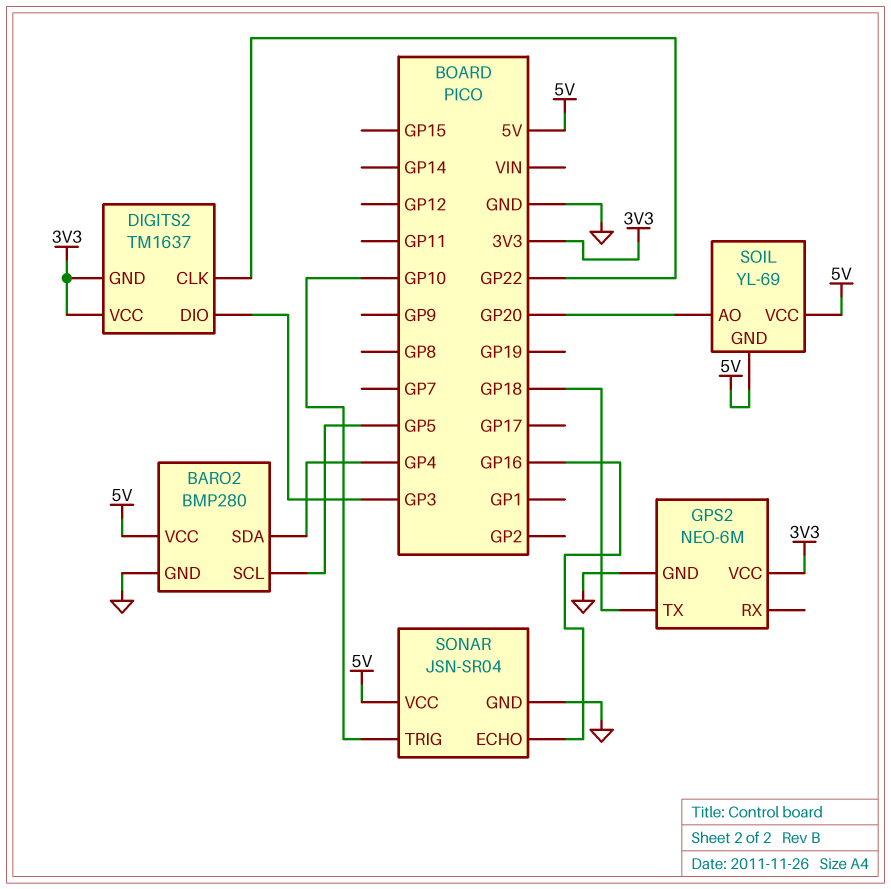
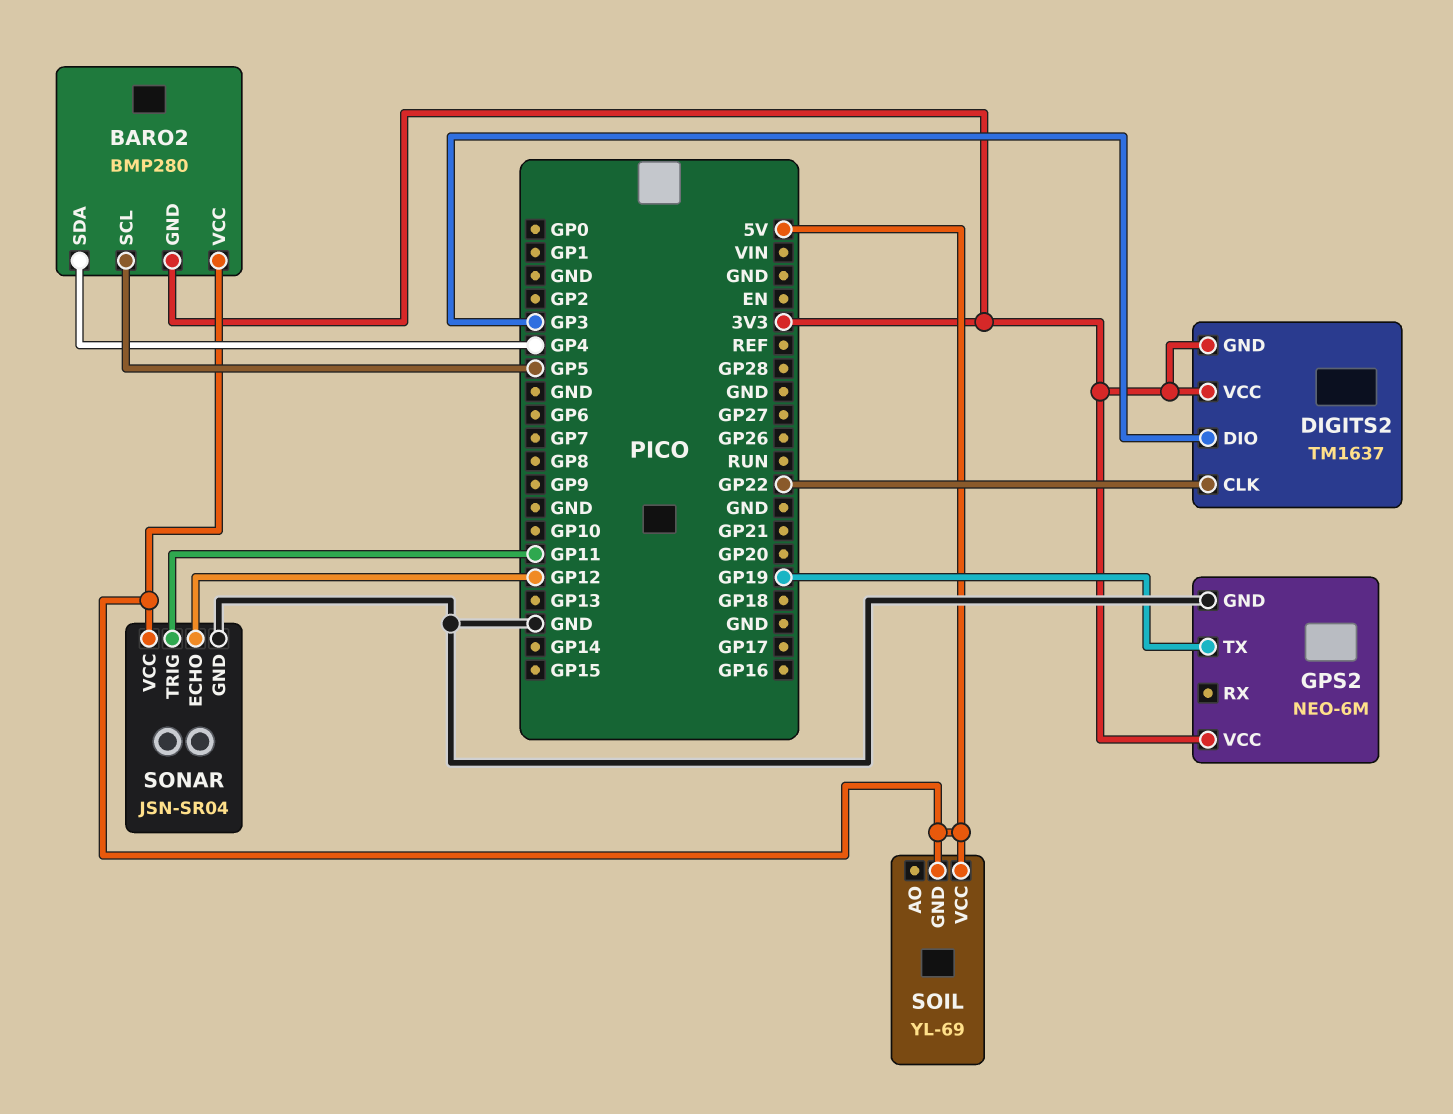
BARO2 pin GND: GND -> 3V3
GPS2 pin TX: GP18 -> GP19
SOIL pin AO: GP20 -> none
SONAR pin ECHO: GP16 -> GP12
SONAR pin TRIG: GP10 -> GP11

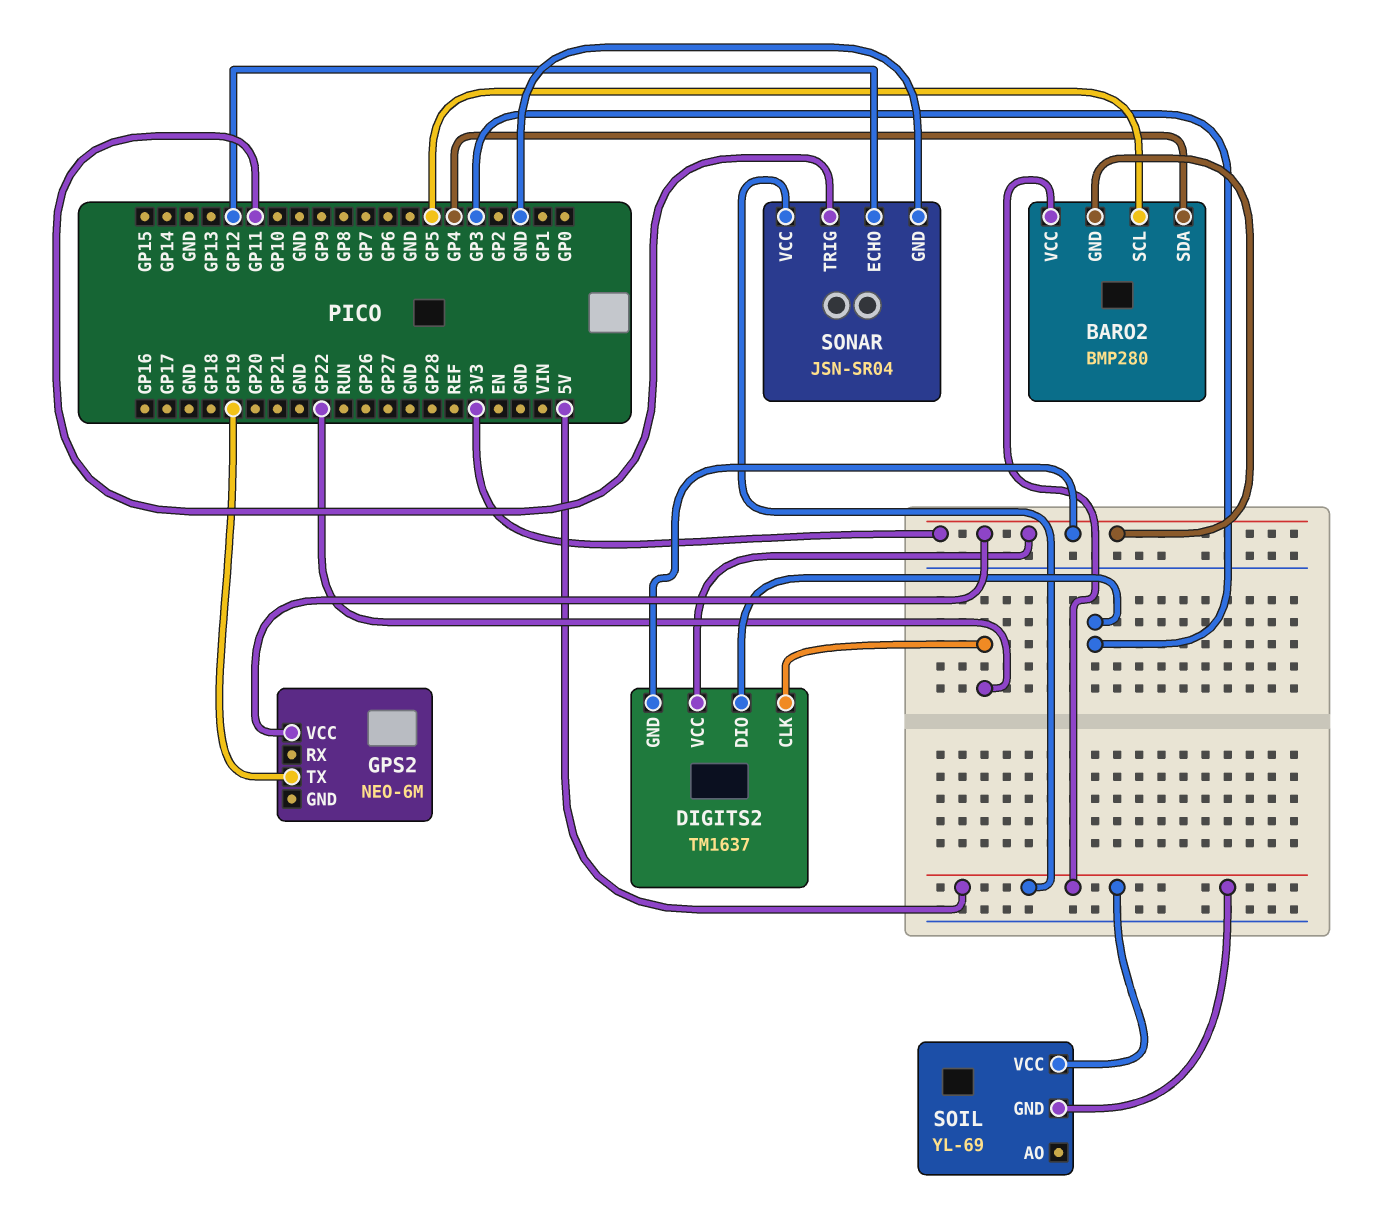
GPS2 pin GND: GND -> none

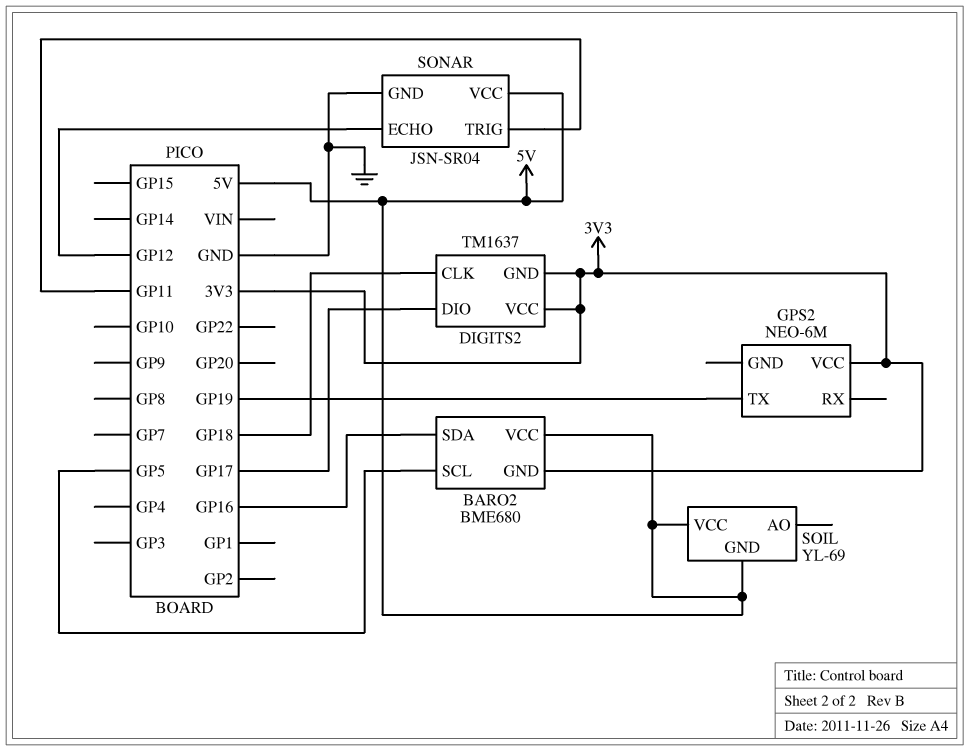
BARO2: BMP280 -> BME680
BARO2 pin SDA: GP4 -> GP16
DIGITS2 pin CLK: GP22 -> GP18
DIGITS2 pin DIO: GP3 -> GP17

